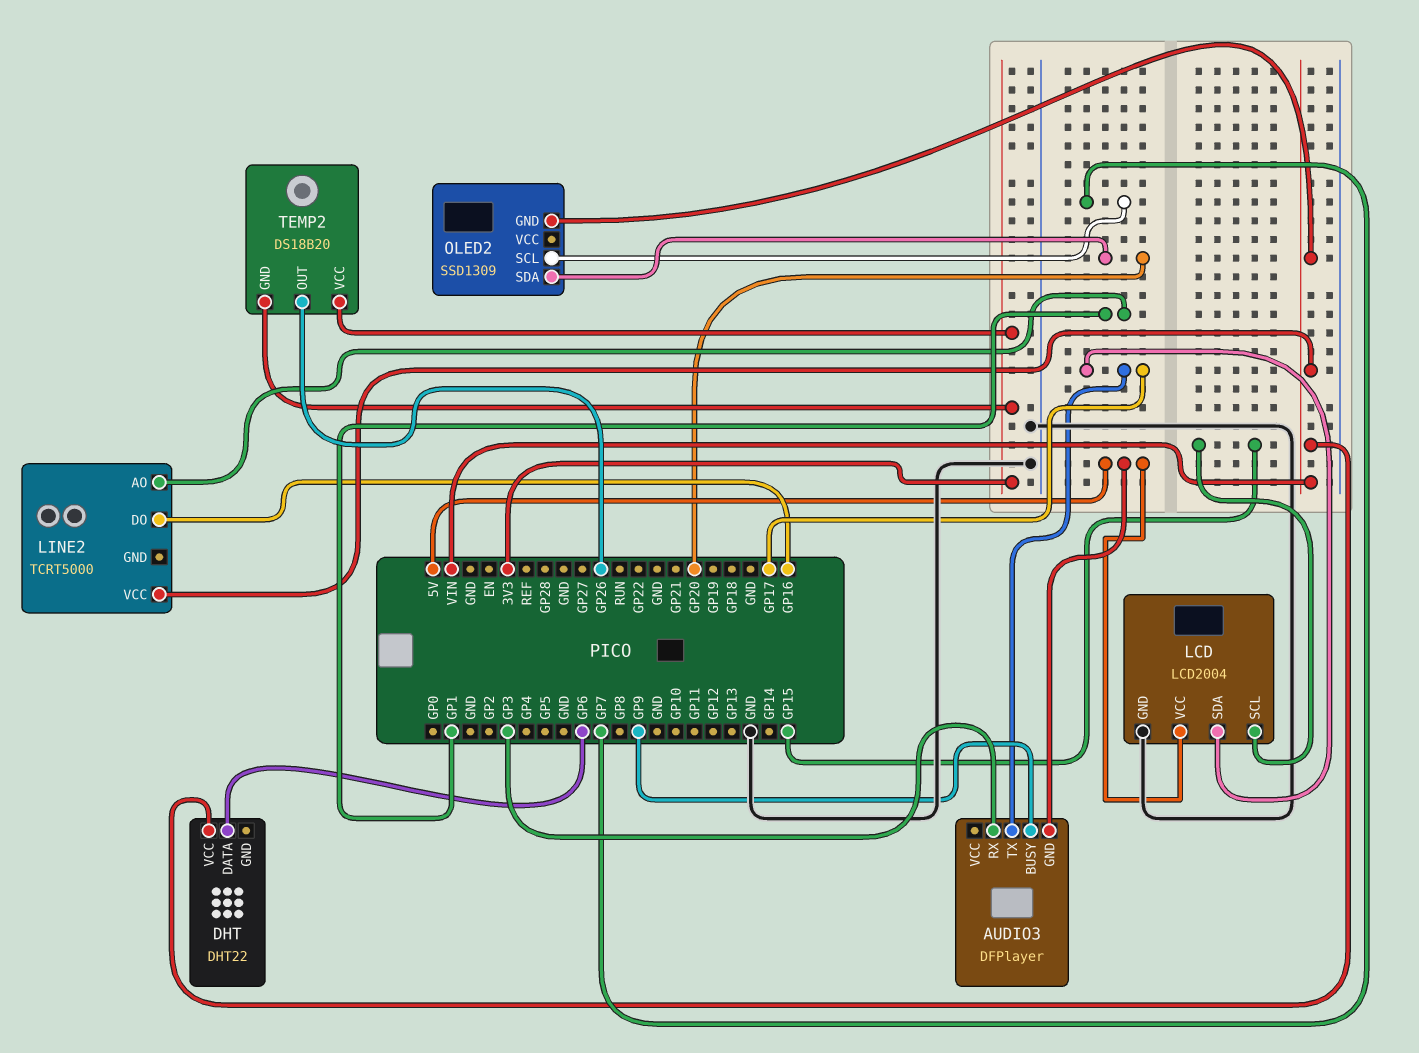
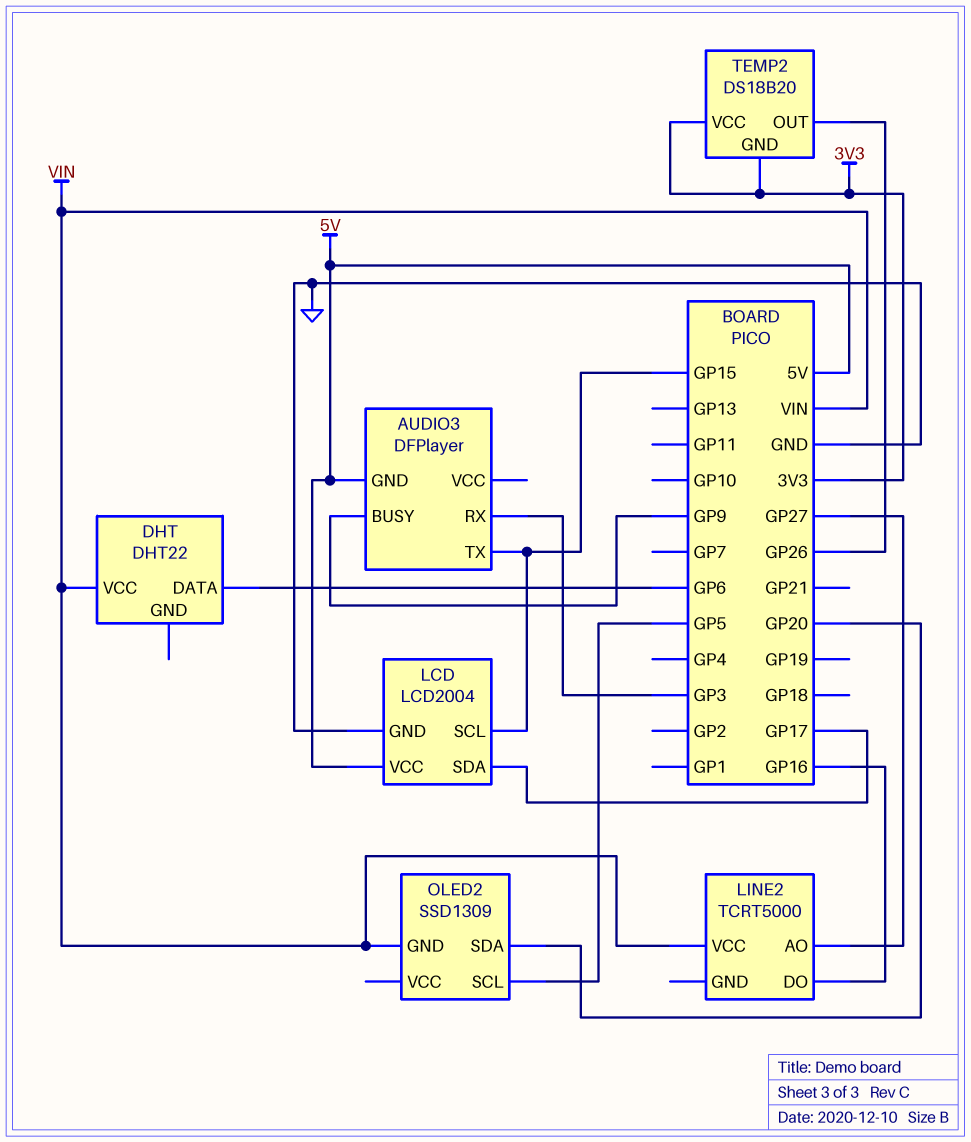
AUDIO3 pin TX: GP17 -> GP15
LINE2 pin AO: GP1 -> GP27
OLED2 pin SCL: GP7 -> GP5

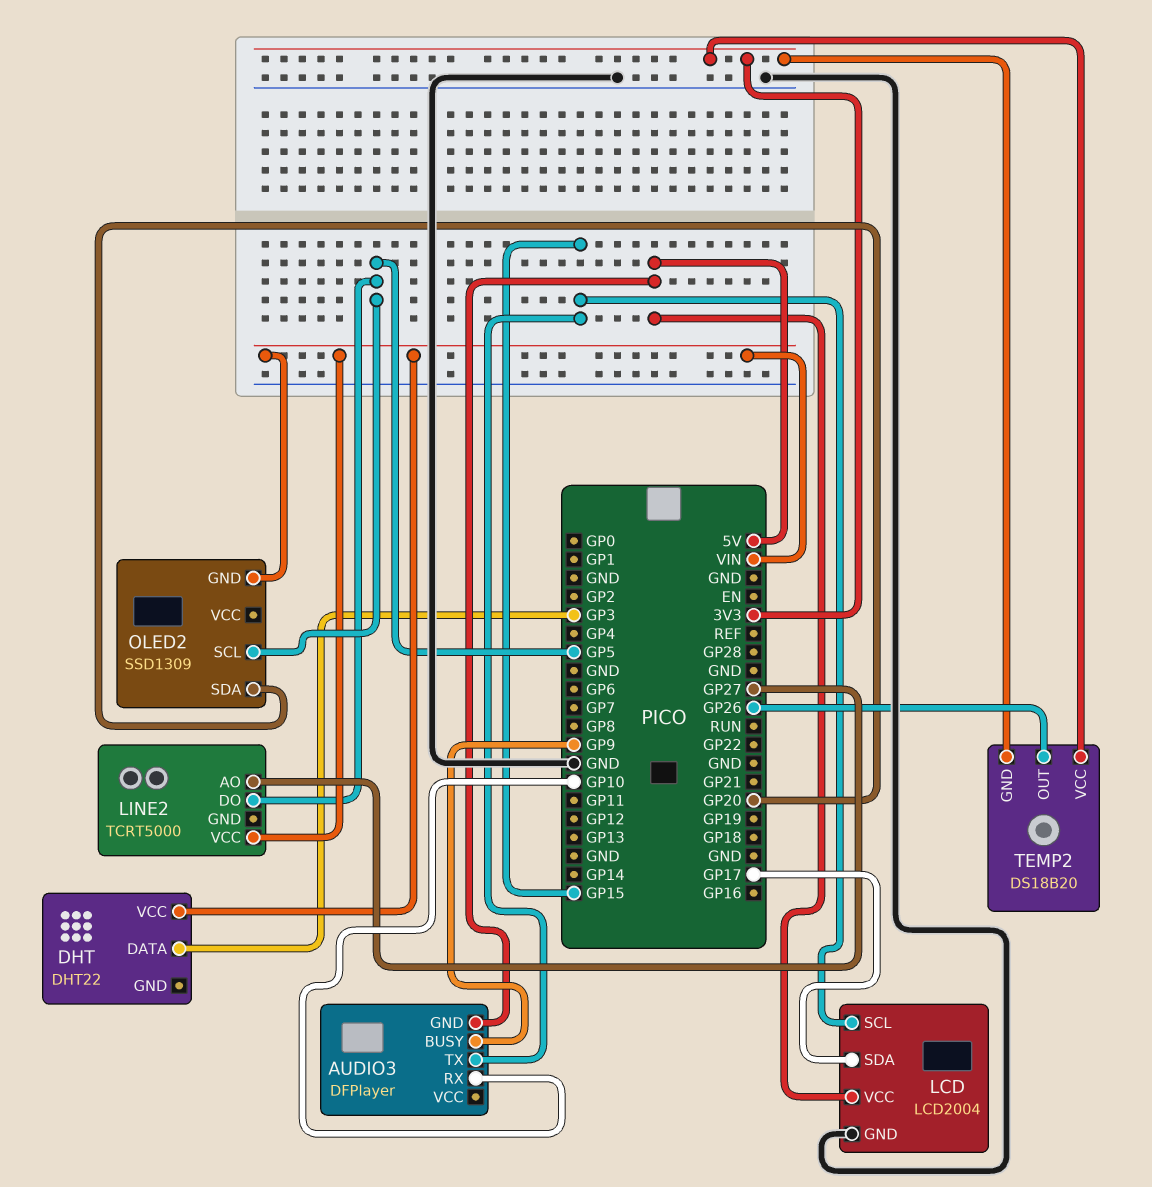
AUDIO3 pin RX: GP3 -> GP10
DHT pin DATA: GP6 -> GP3
LINE2 pin DO: GP16 -> GP5

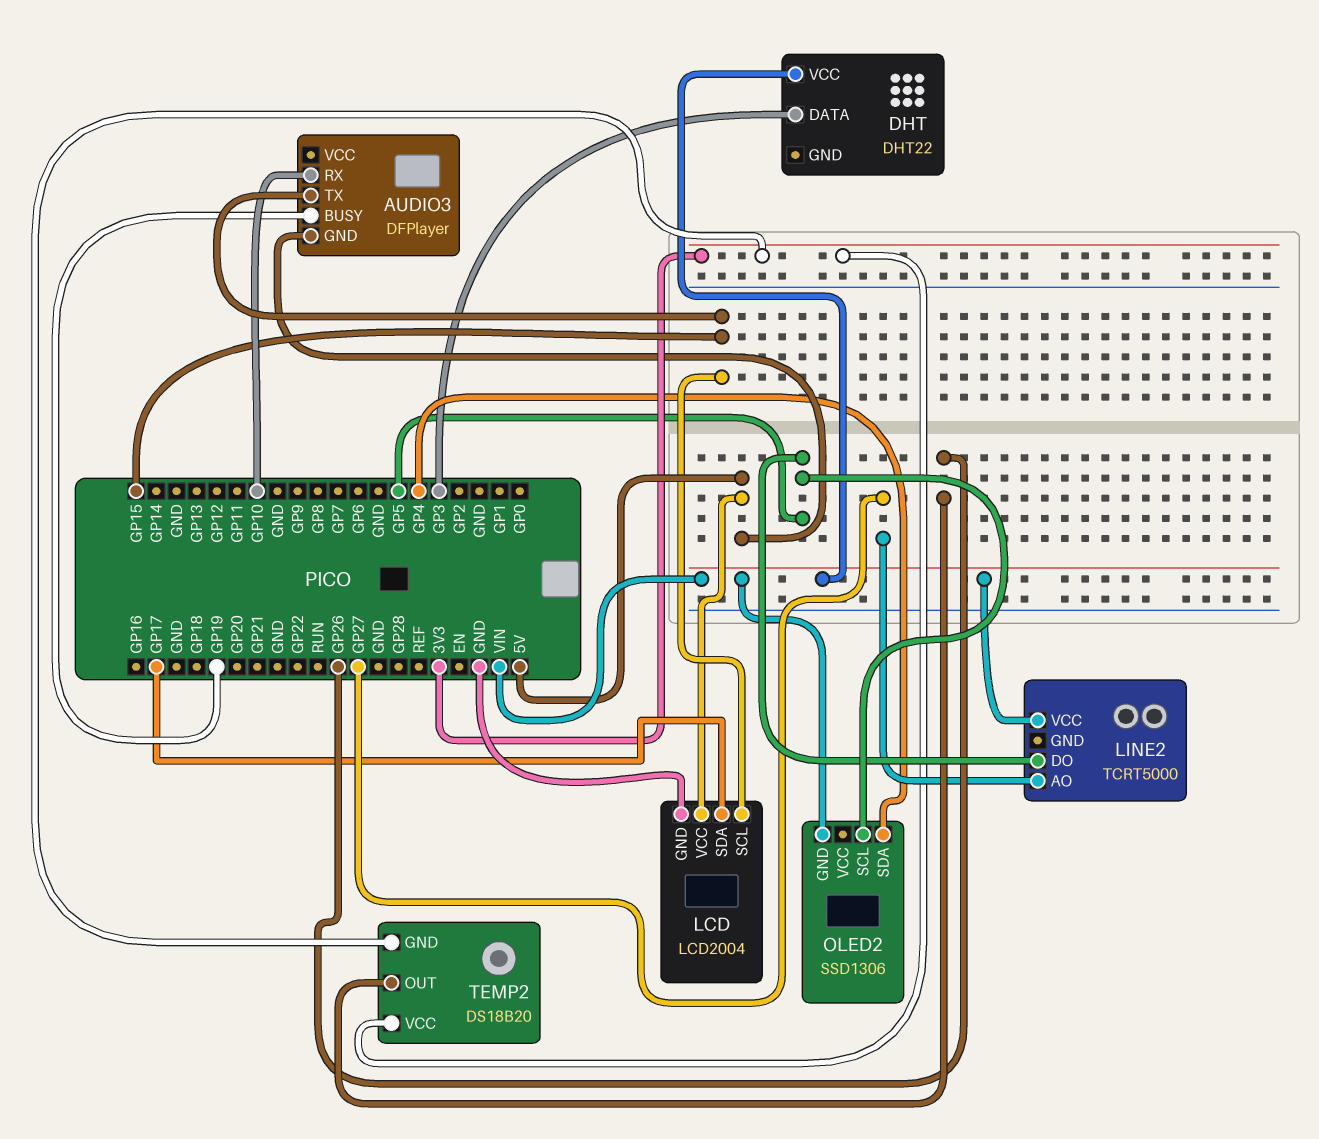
AUDIO3 pin BUSY: GP9 -> GP19
OLED2: SSD1309 -> SSD1306
OLED2 pin SDA: GP20 -> GP4

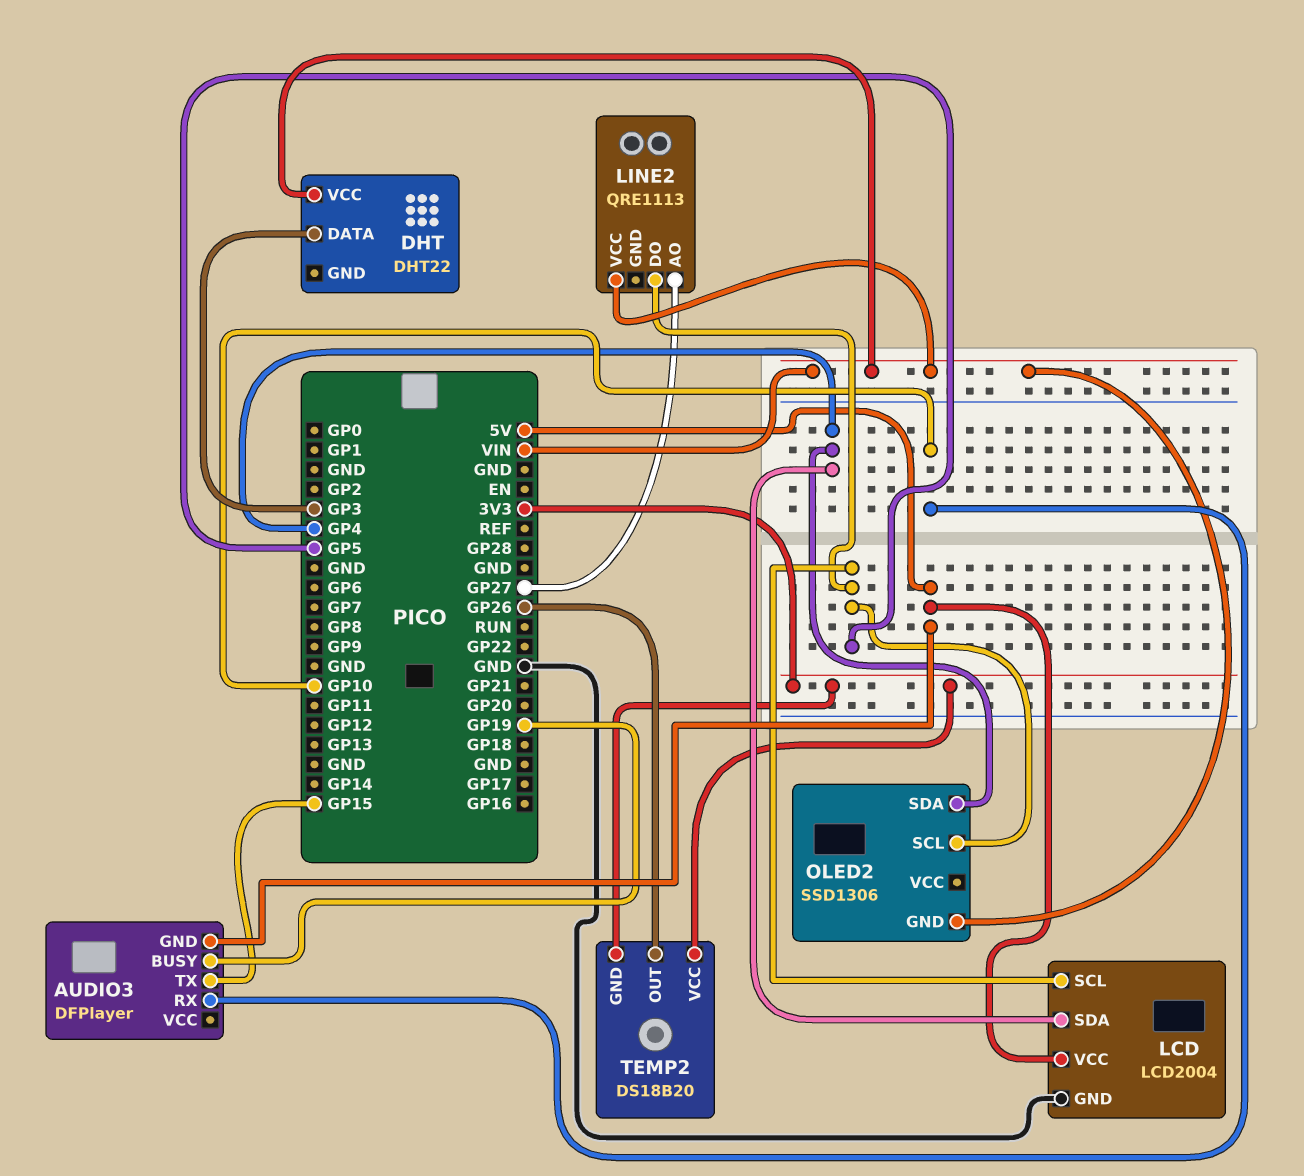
LCD pin SCL: GP15 -> GP5
LCD pin SDA: GP17 -> GP4
LINE2: TCRT5000 -> QRE1113

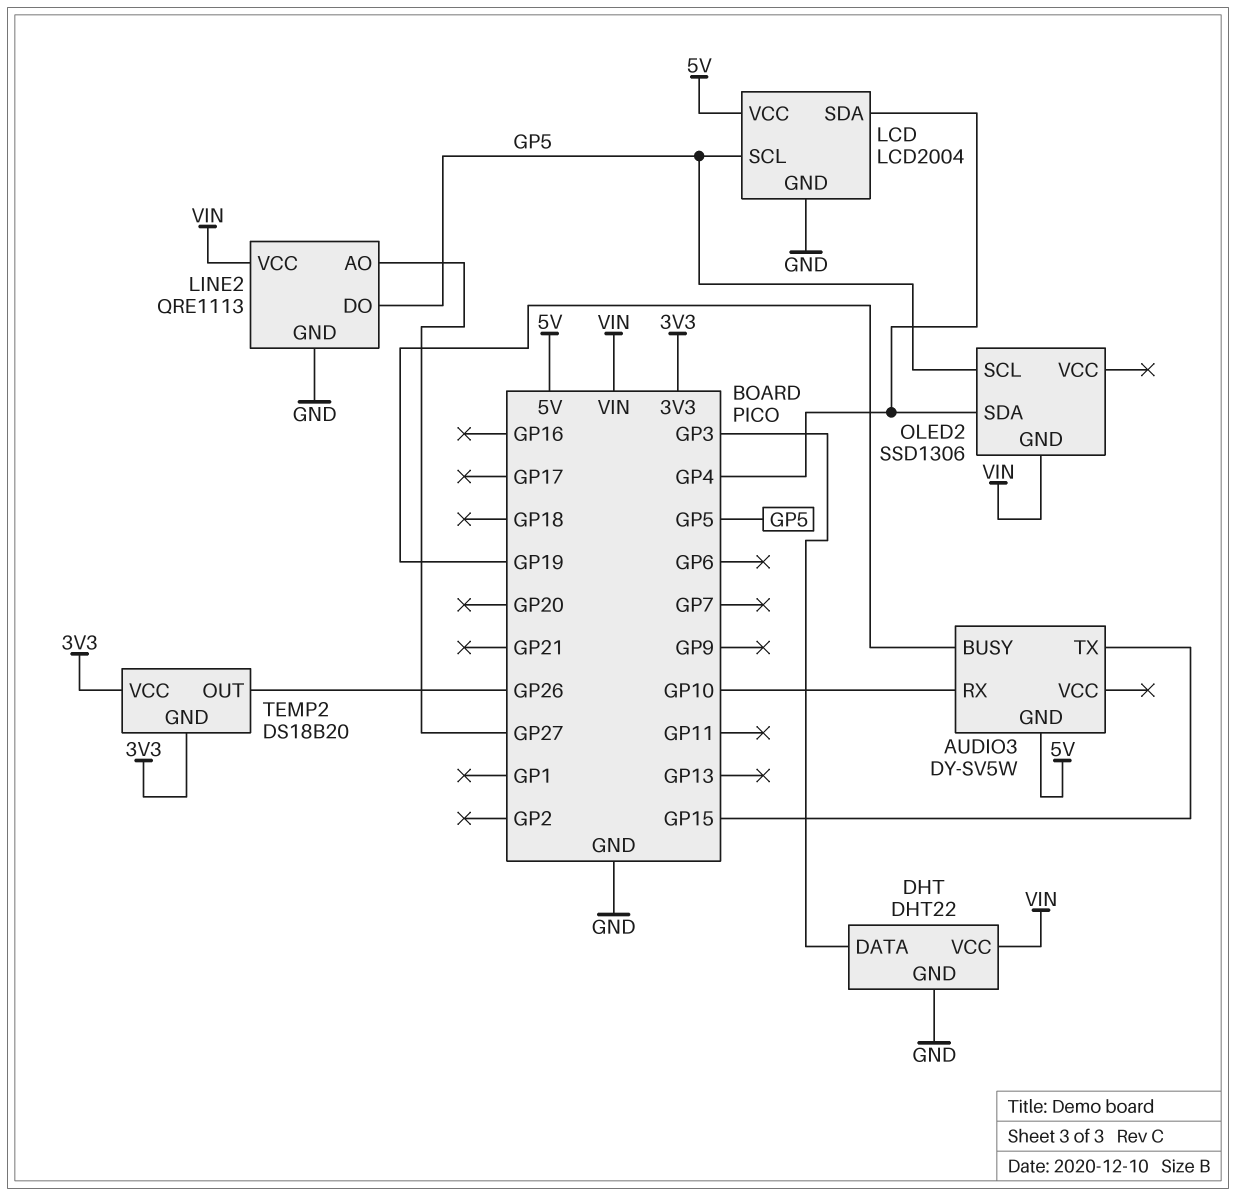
AUDIO3: DFPlayer -> DY-SV5W
DHT pin GND: none -> GND
LINE2 pin GND: none -> GND

